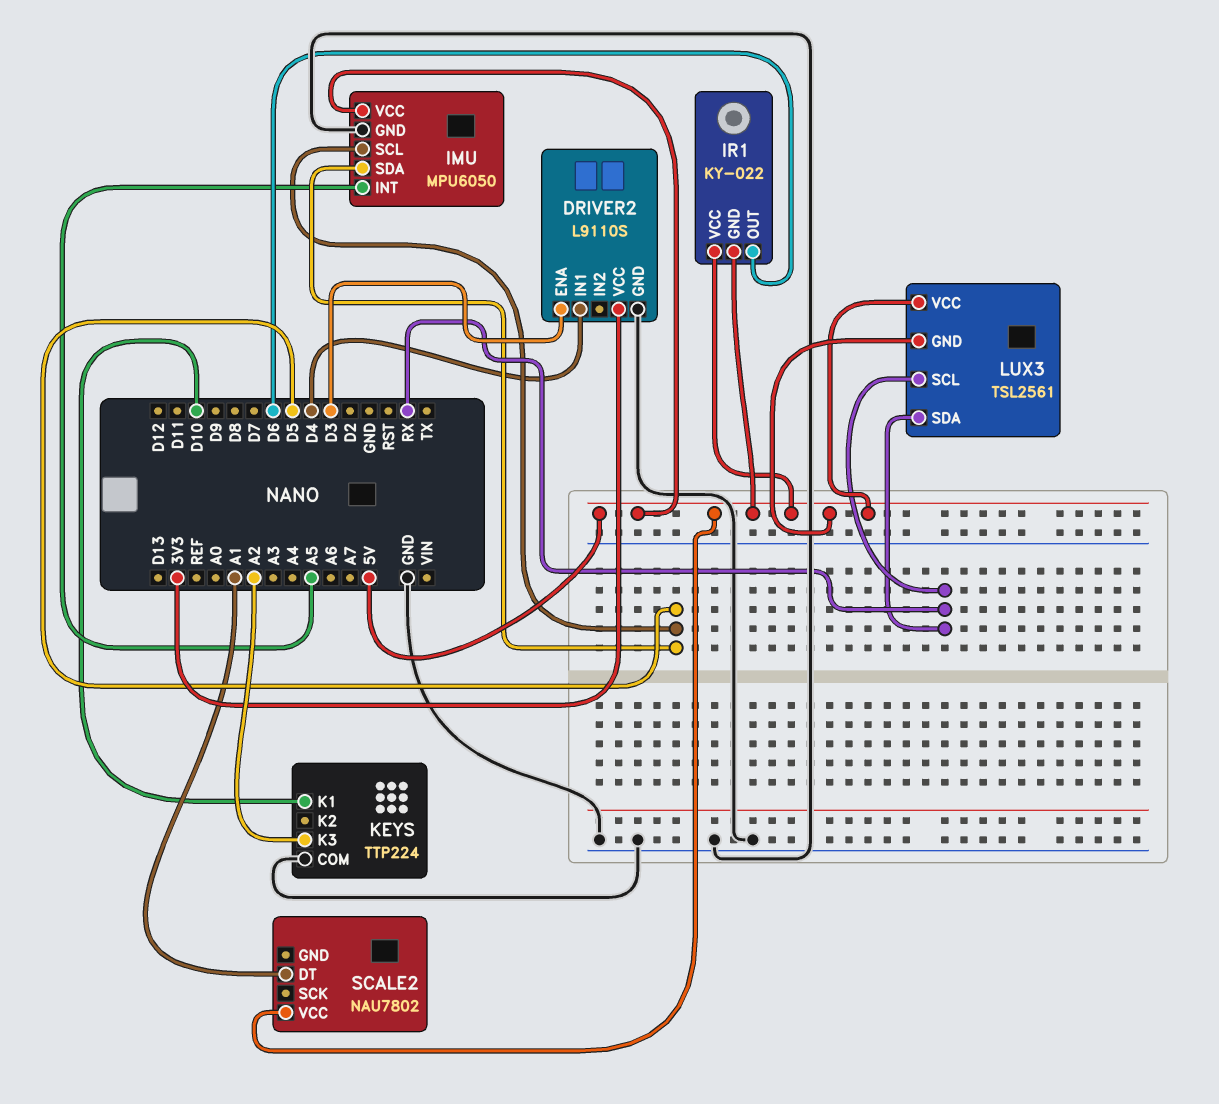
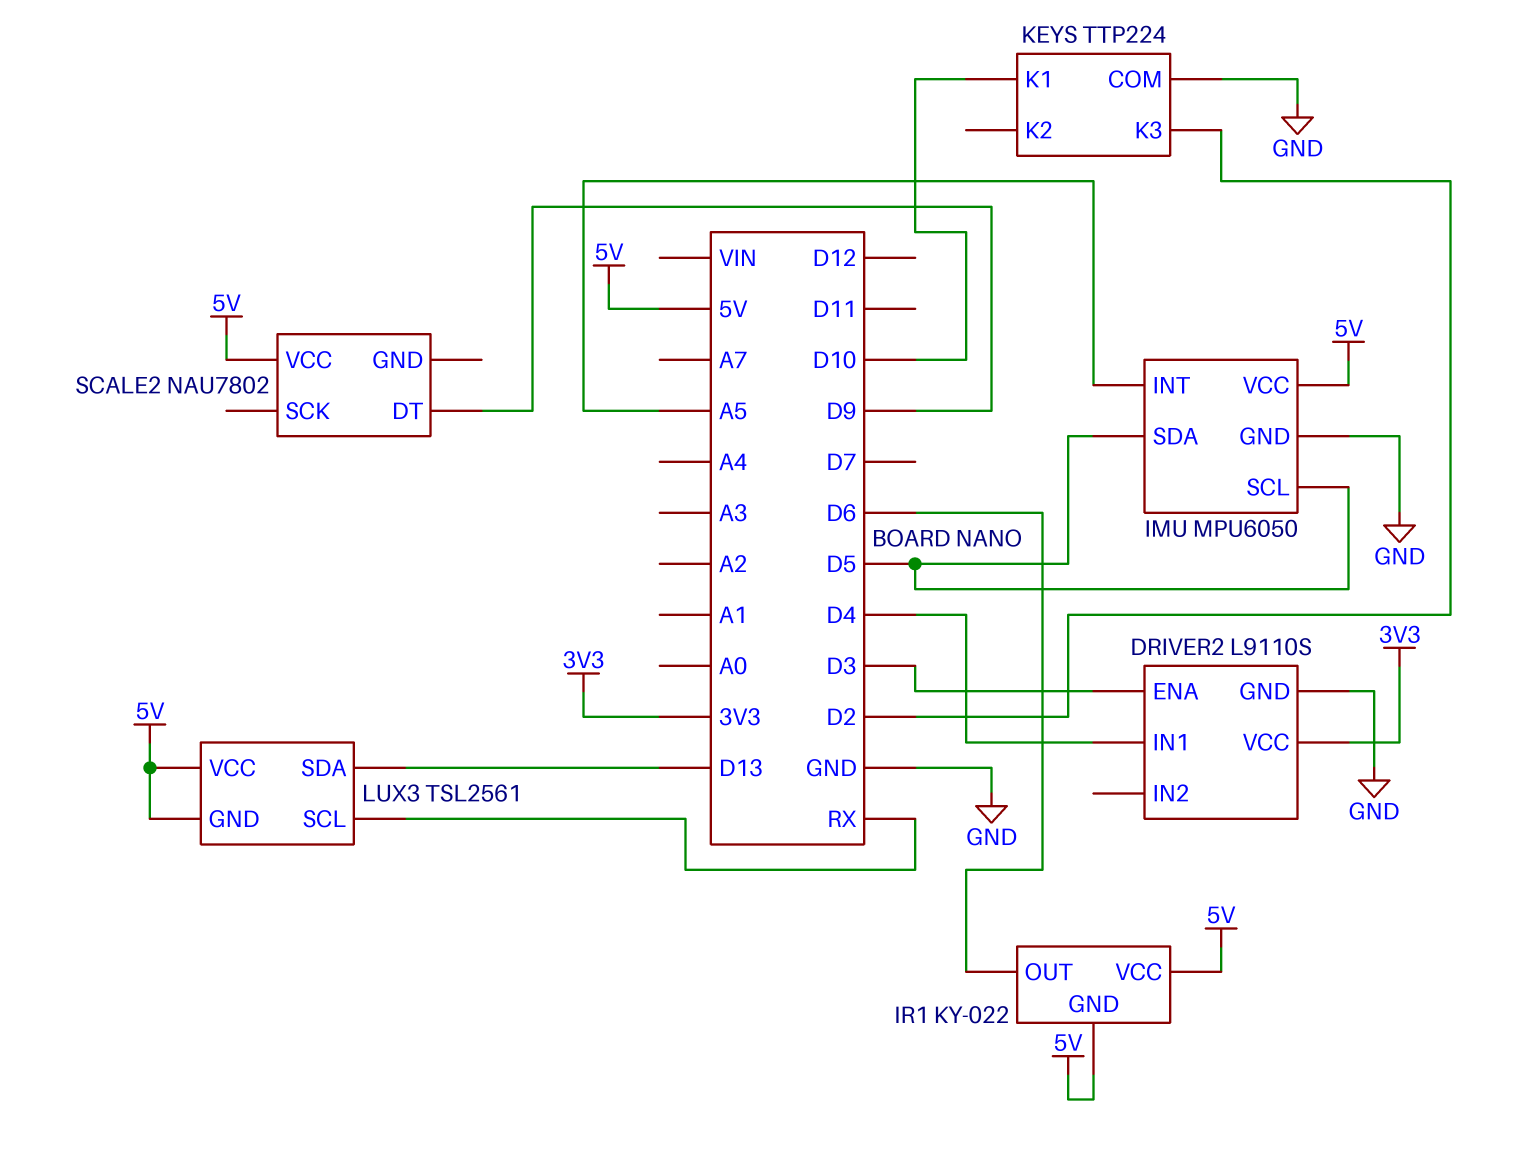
KEYS pin K3: A2 -> D2
LUX3 pin SDA: RX -> D13
SCALE2 pin DT: A1 -> D9

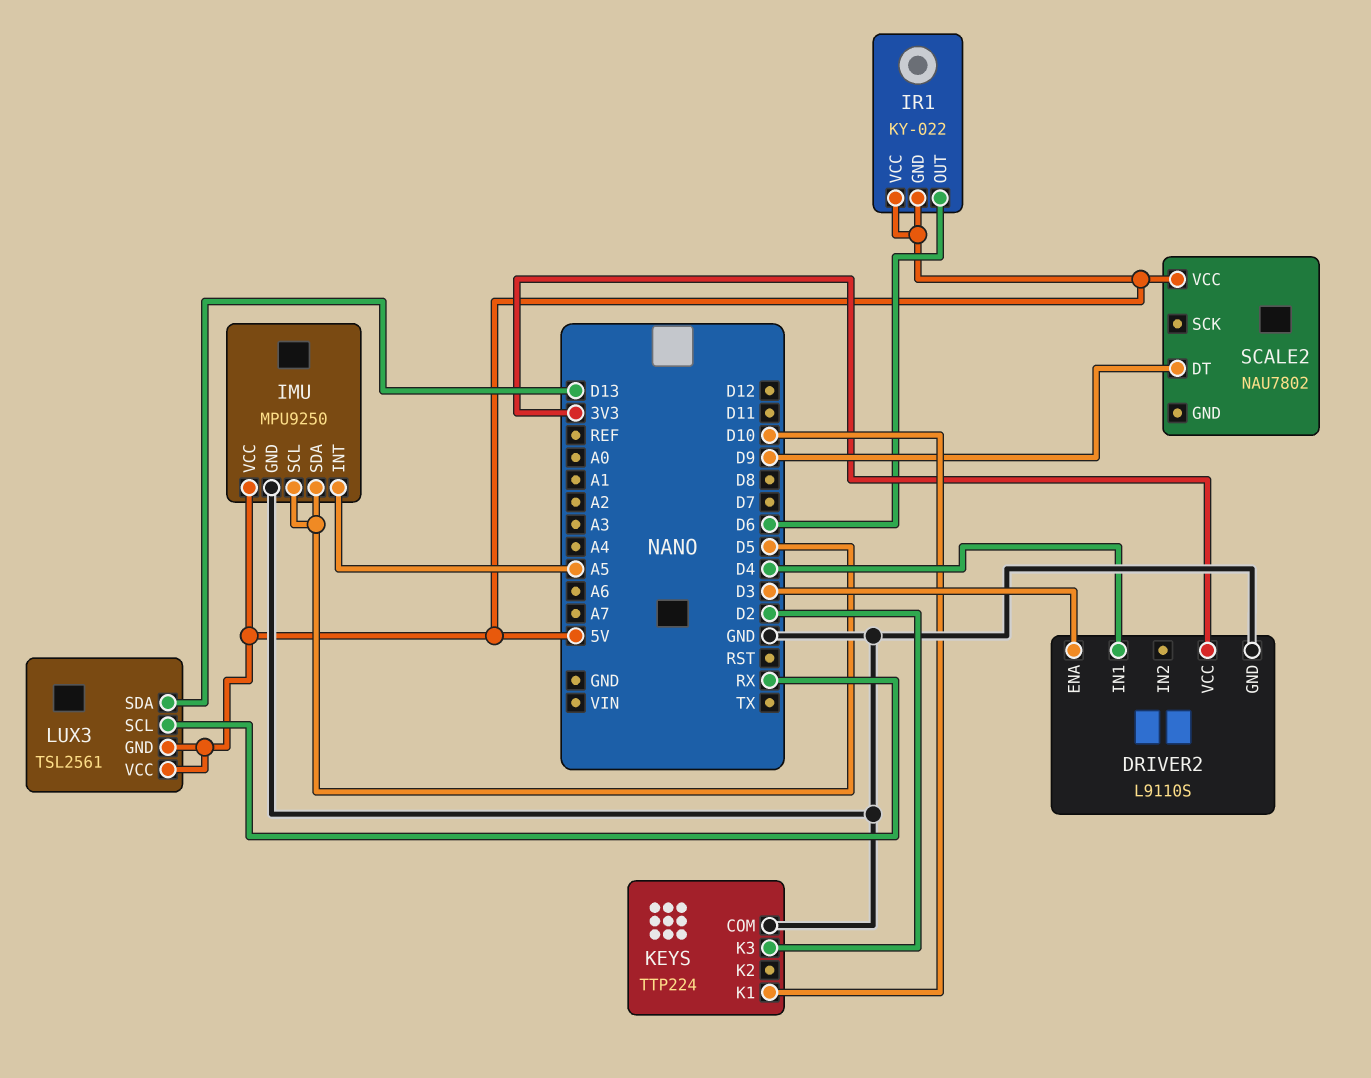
IMU: MPU6050 -> MPU9250

